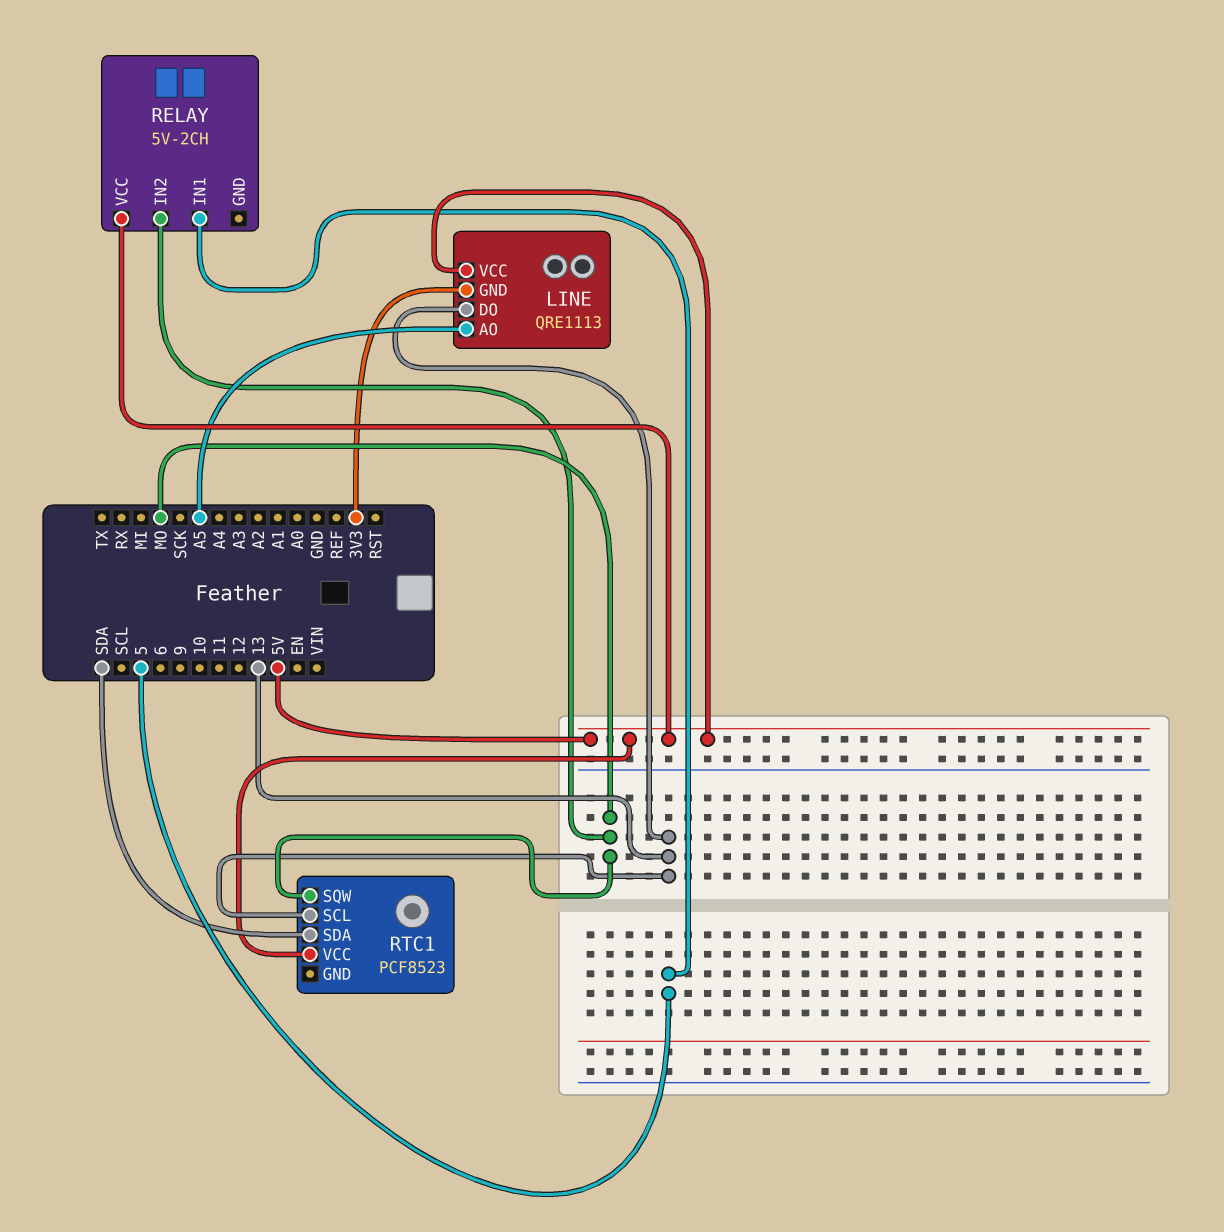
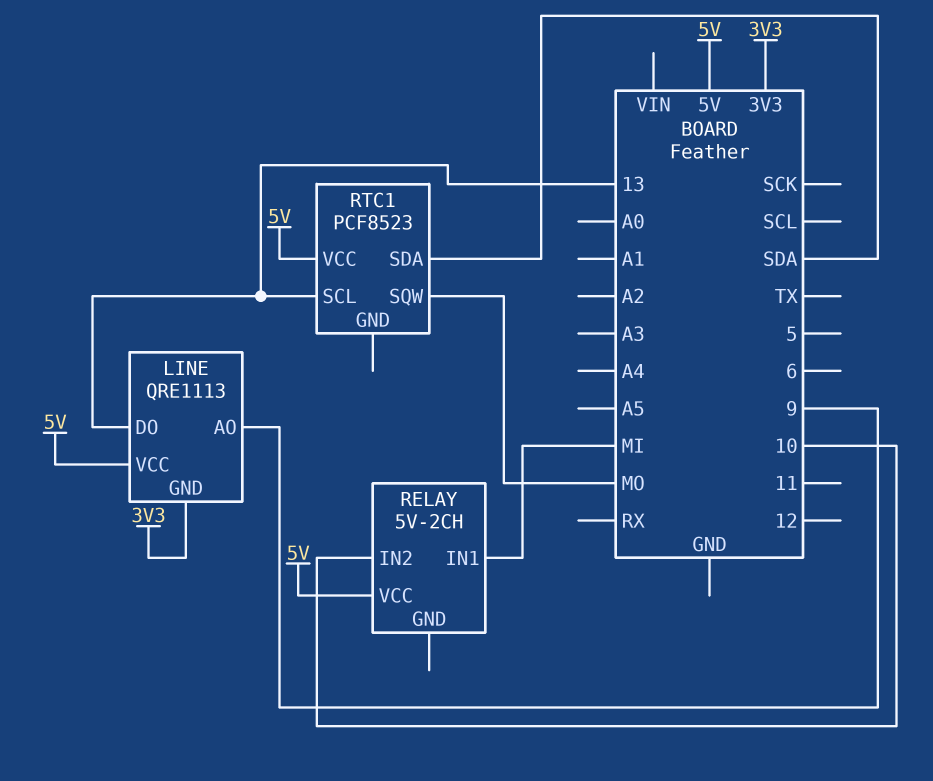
LINE pin AO: A5 -> 9
RELAY pin IN1: 5 -> MI
RELAY pin IN2: MO -> 10

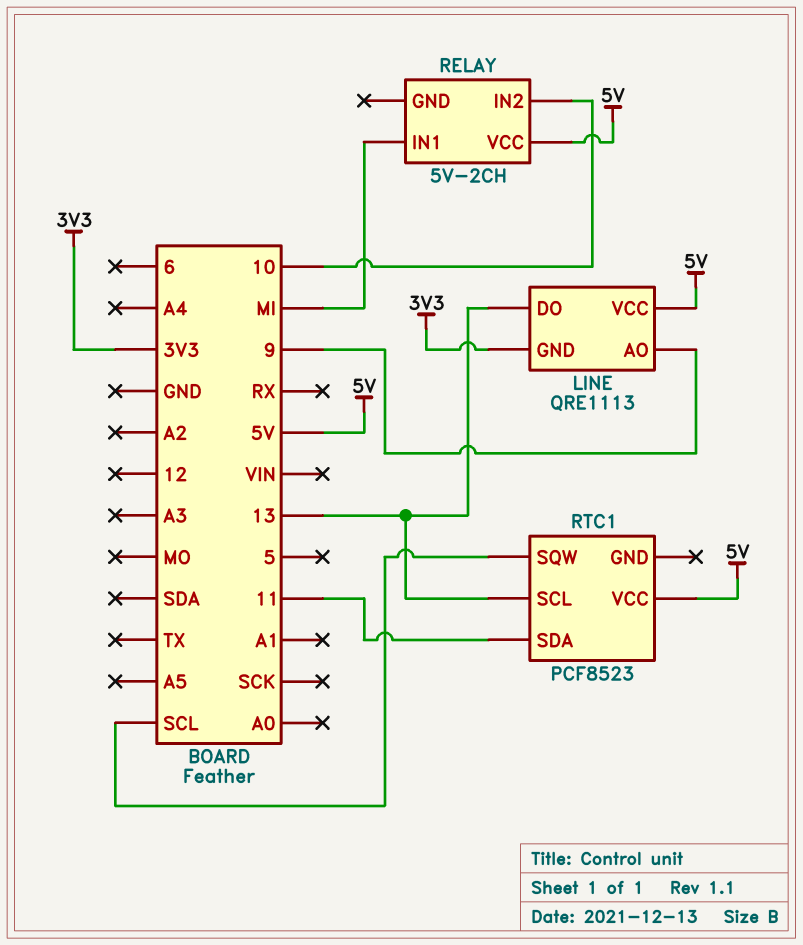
RTC1 pin SDA: SDA -> 11
RTC1 pin SQW: MO -> SCL

